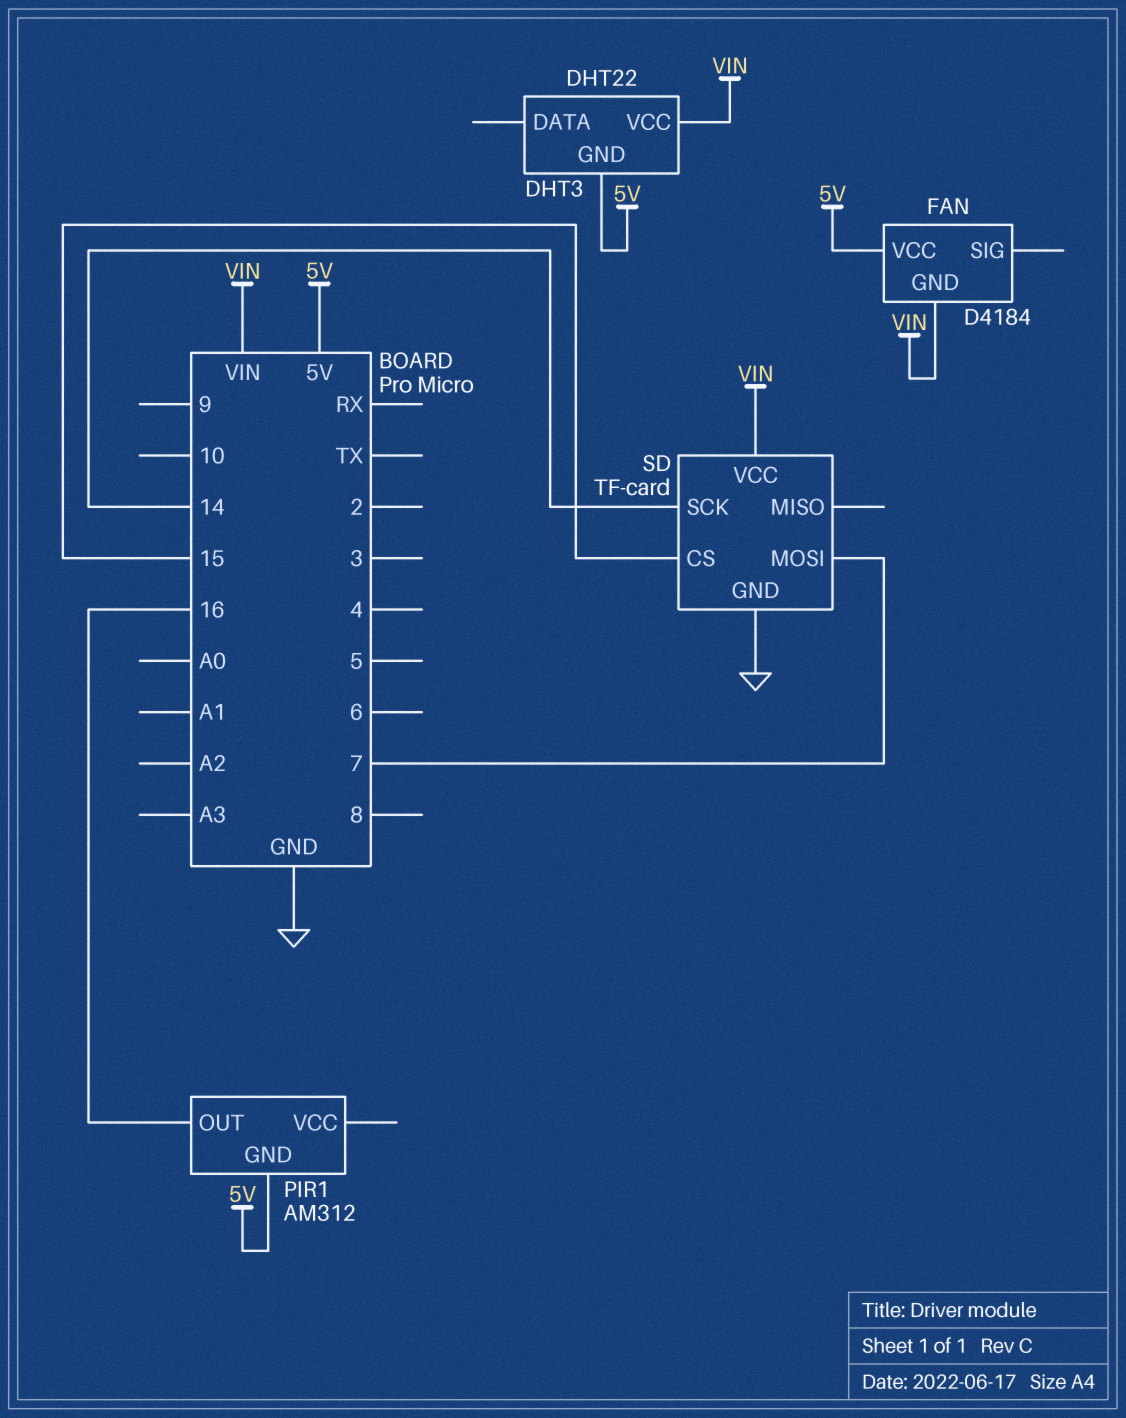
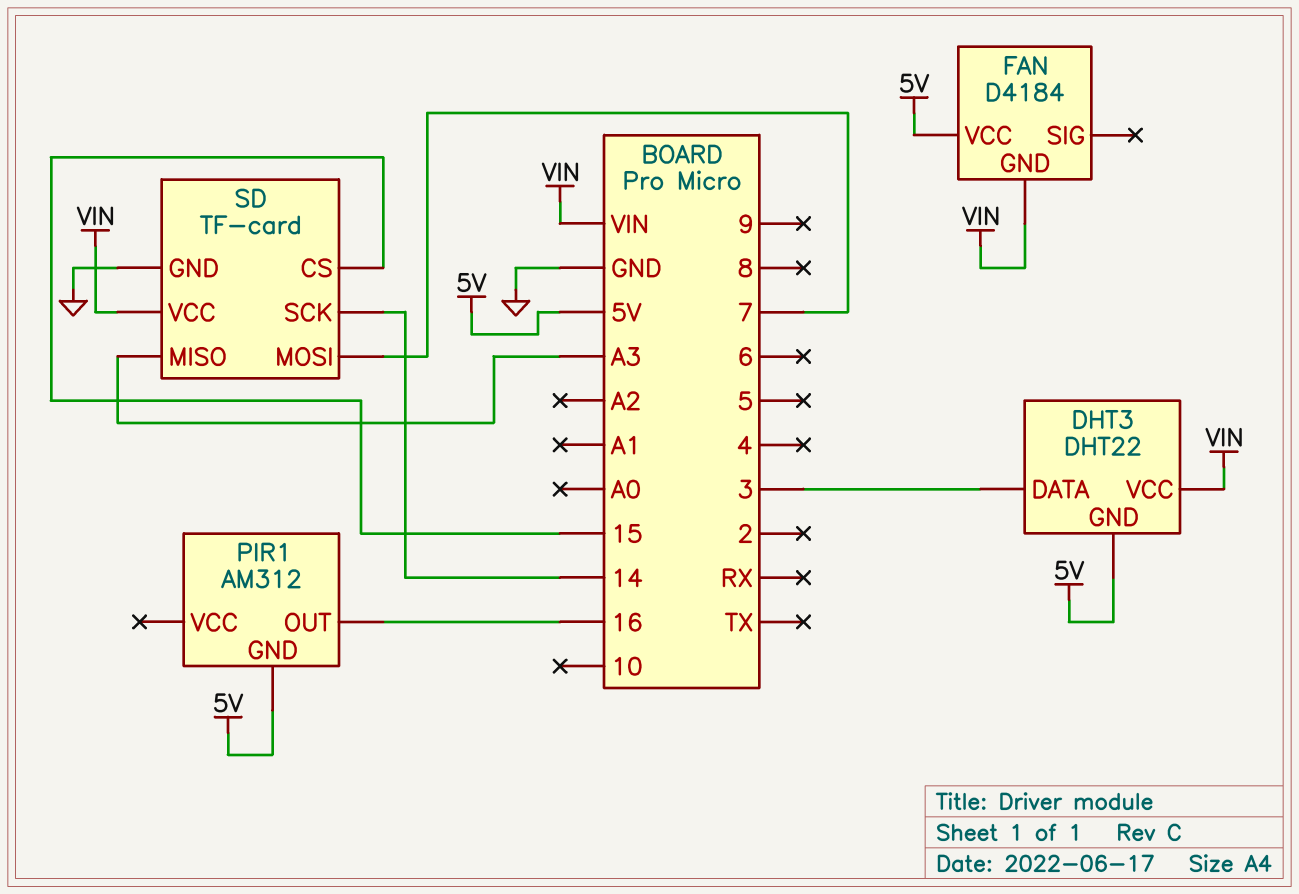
DHT3 pin DATA: none -> 3
SD pin MISO: none -> A3

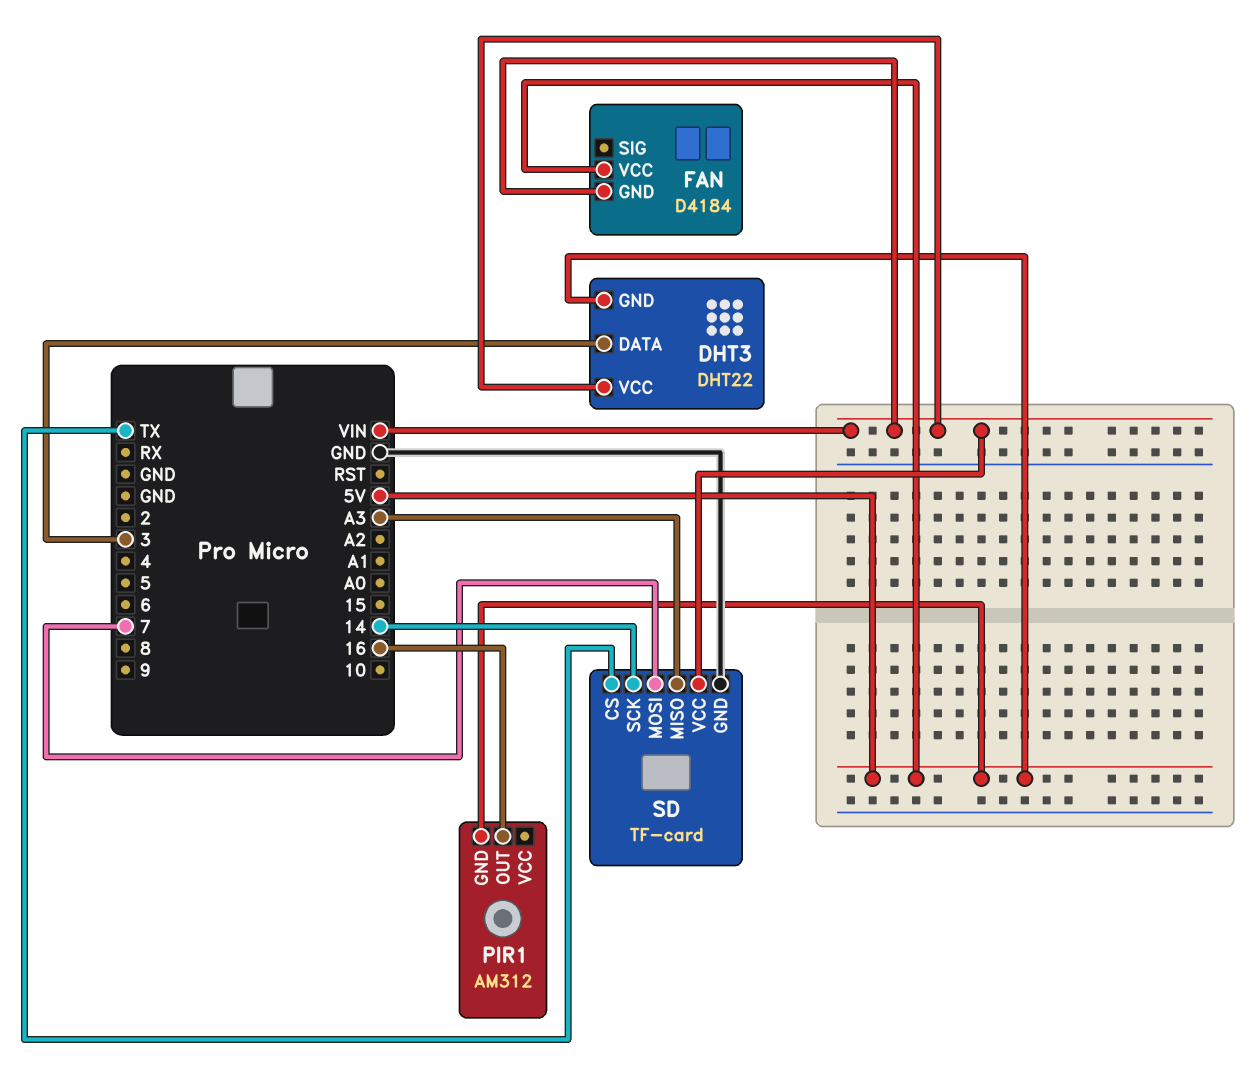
SD pin CS: 15 -> TX

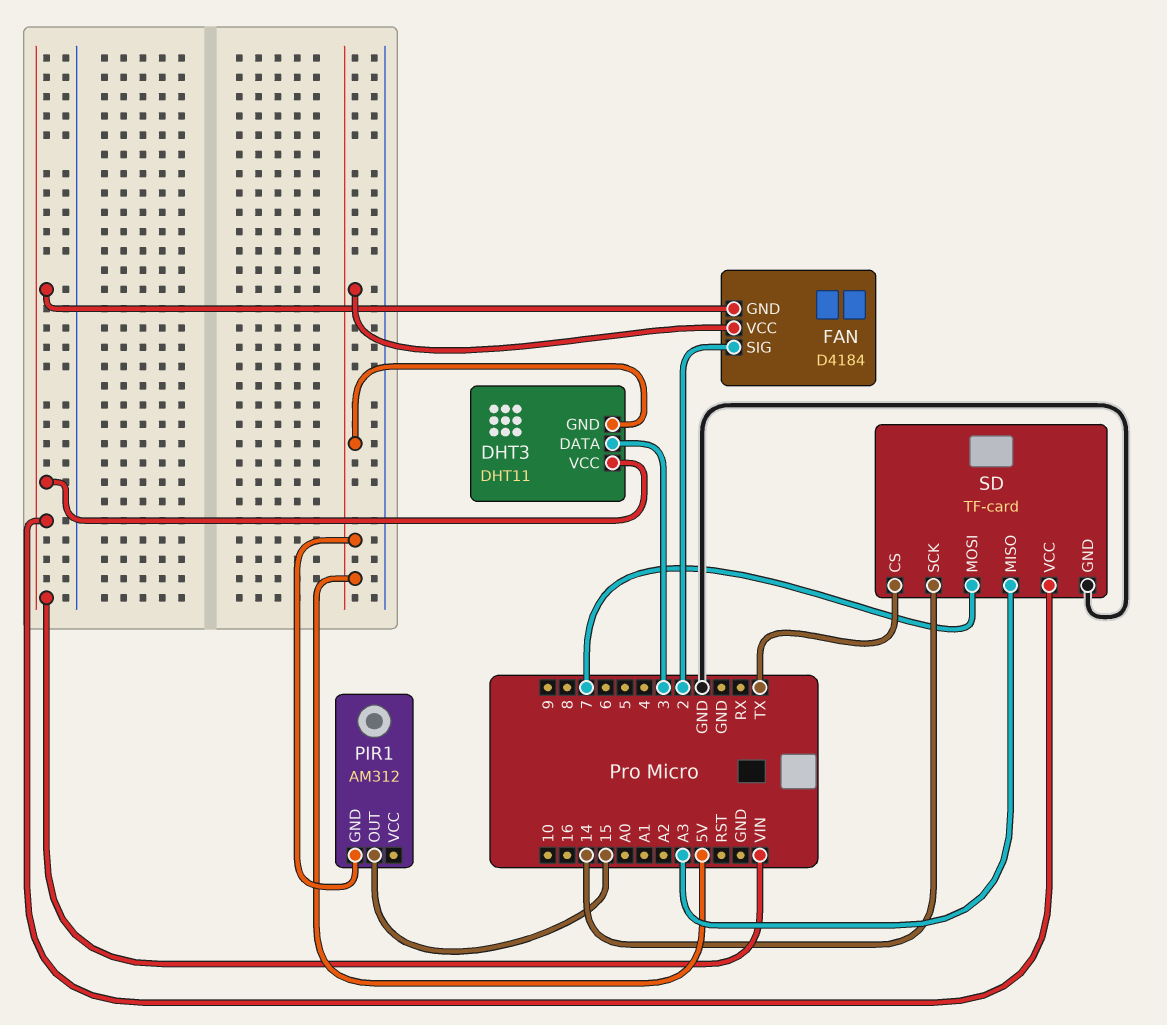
DHT3: DHT22 -> DHT11
FAN pin SIG: none -> 2
PIR1 pin OUT: 16 -> 15

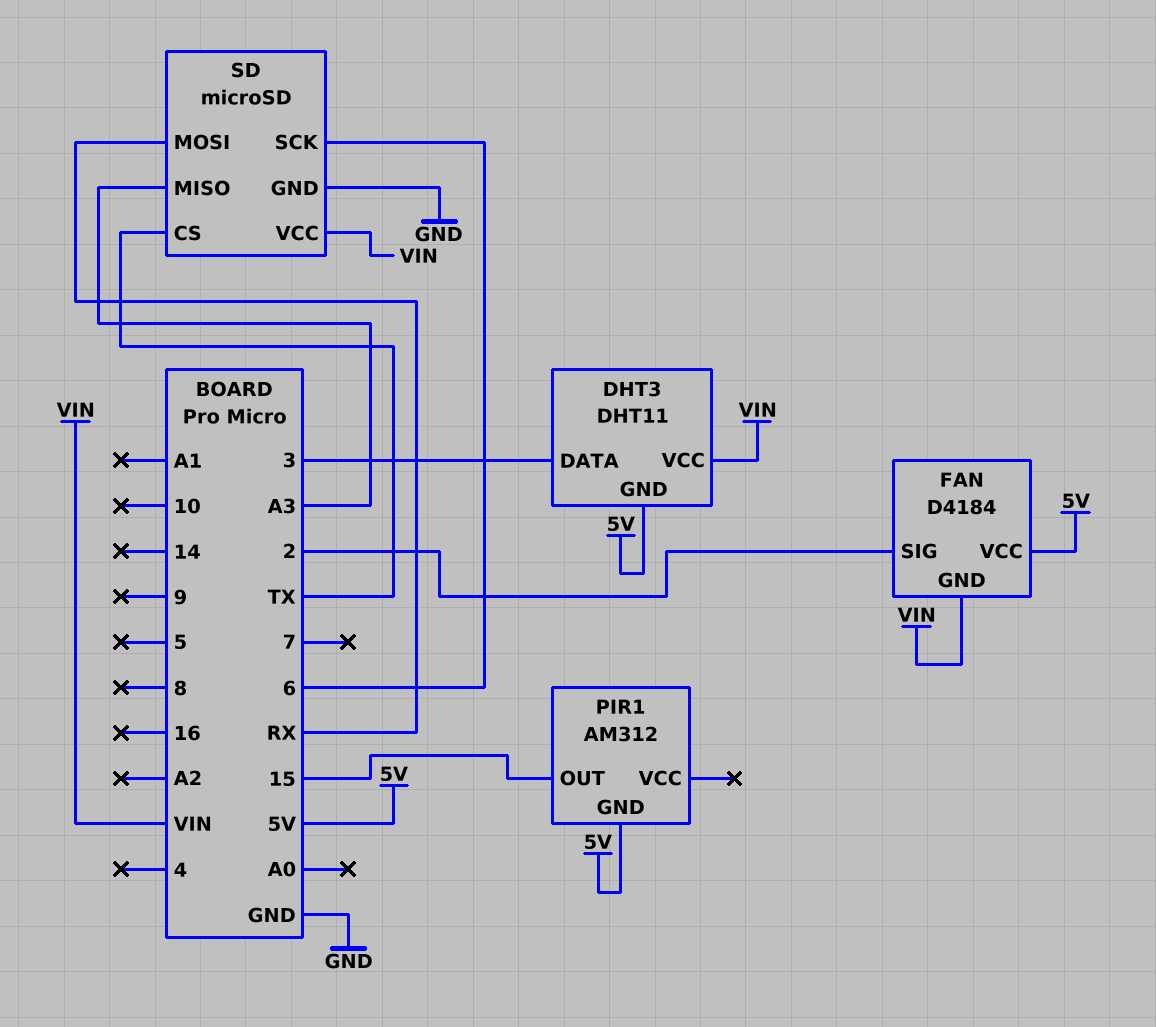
SD: TF-card -> microSD
SD pin MOSI: 7 -> RX
SD pin SCK: 14 -> 6

